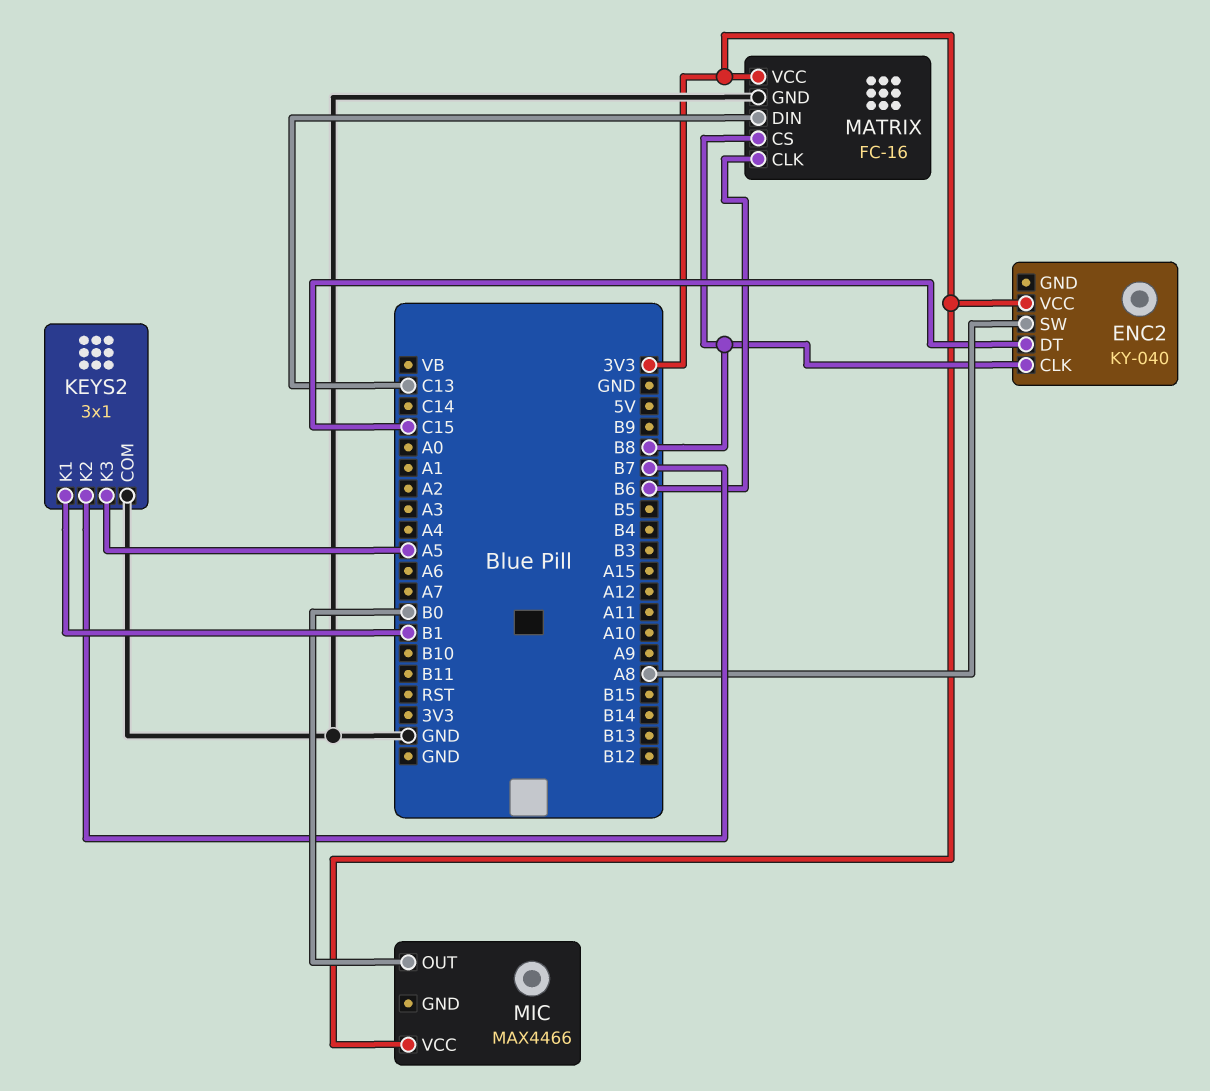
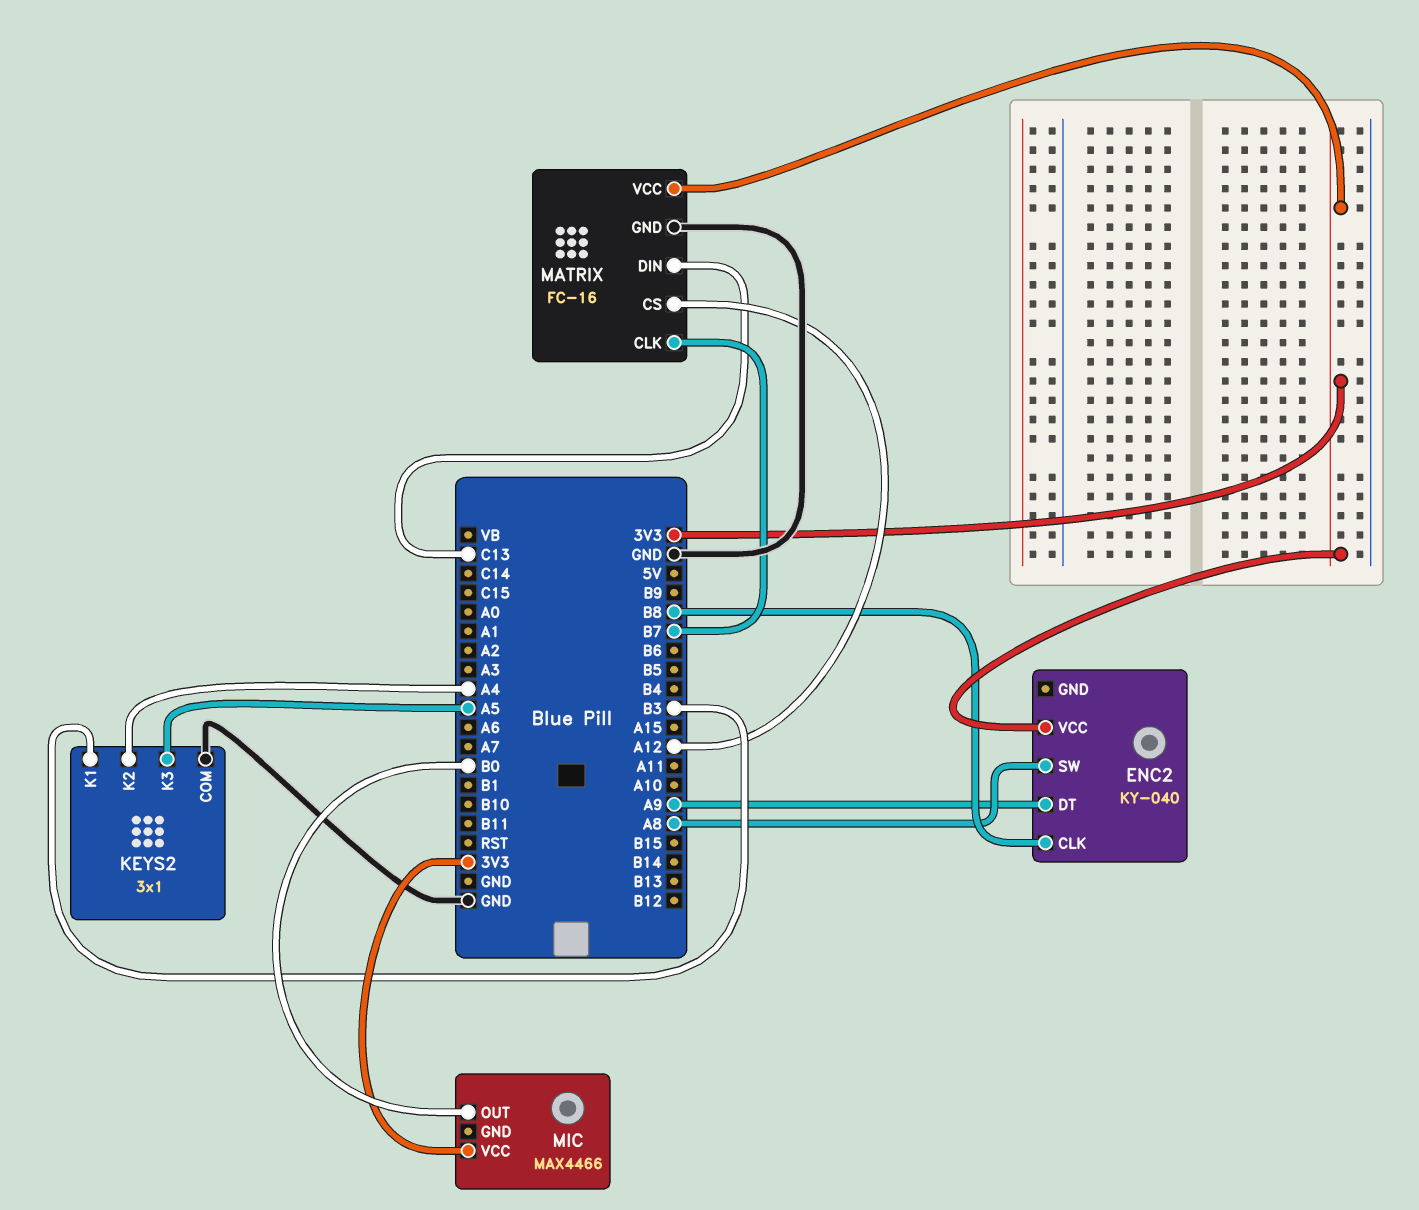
ENC2 pin DT: C15 -> A9
KEYS2 pin K1: B1 -> B3
KEYS2 pin K2: B7 -> A4
MATRIX pin CLK: B6 -> B7
MATRIX pin CS: B8 -> A12

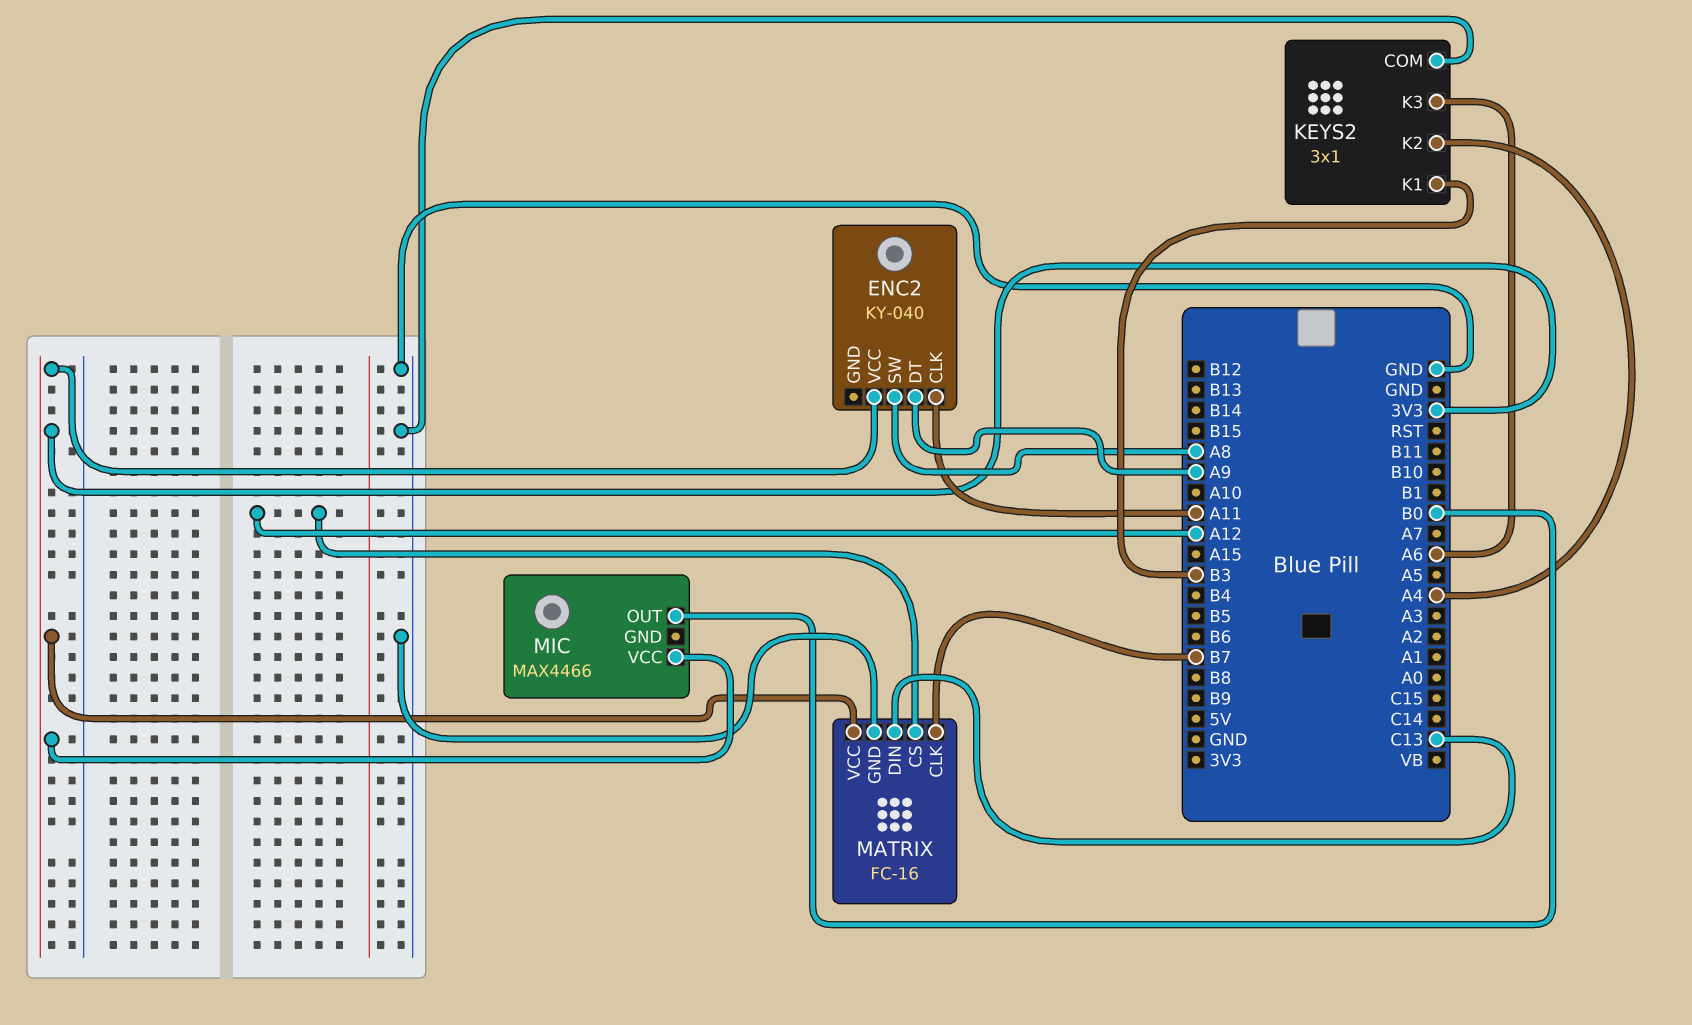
ENC2 pin CLK: B8 -> A11
KEYS2 pin K3: A5 -> A6

